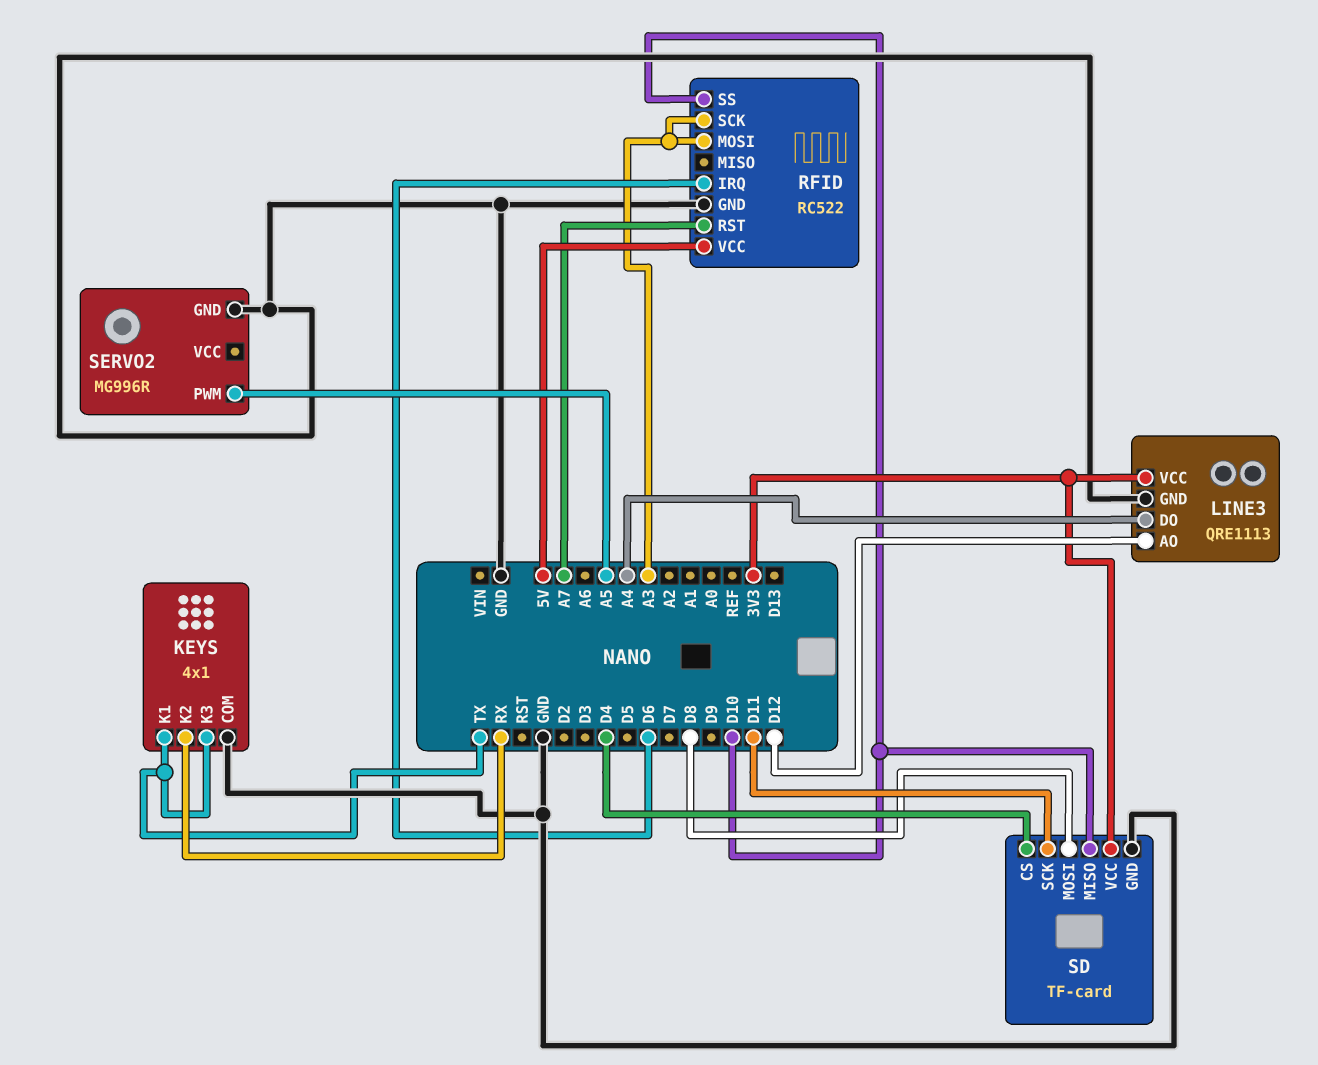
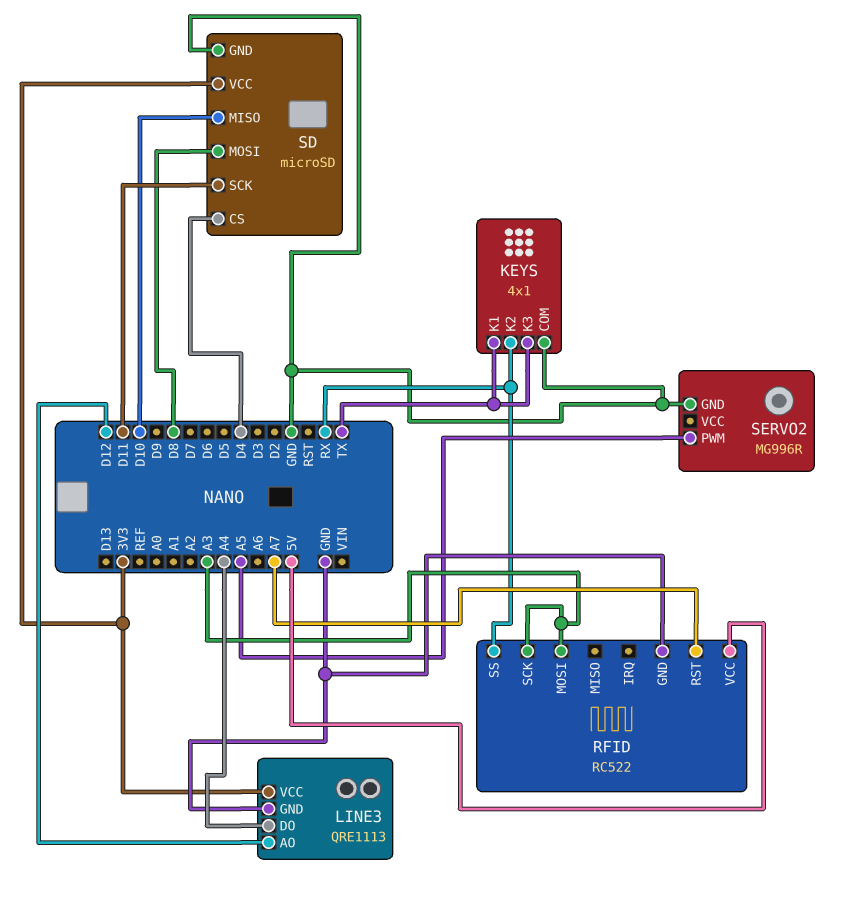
RFID pin IRQ: D6 -> none
RFID pin SS: D10 -> RX
SD: TF-card -> microSD

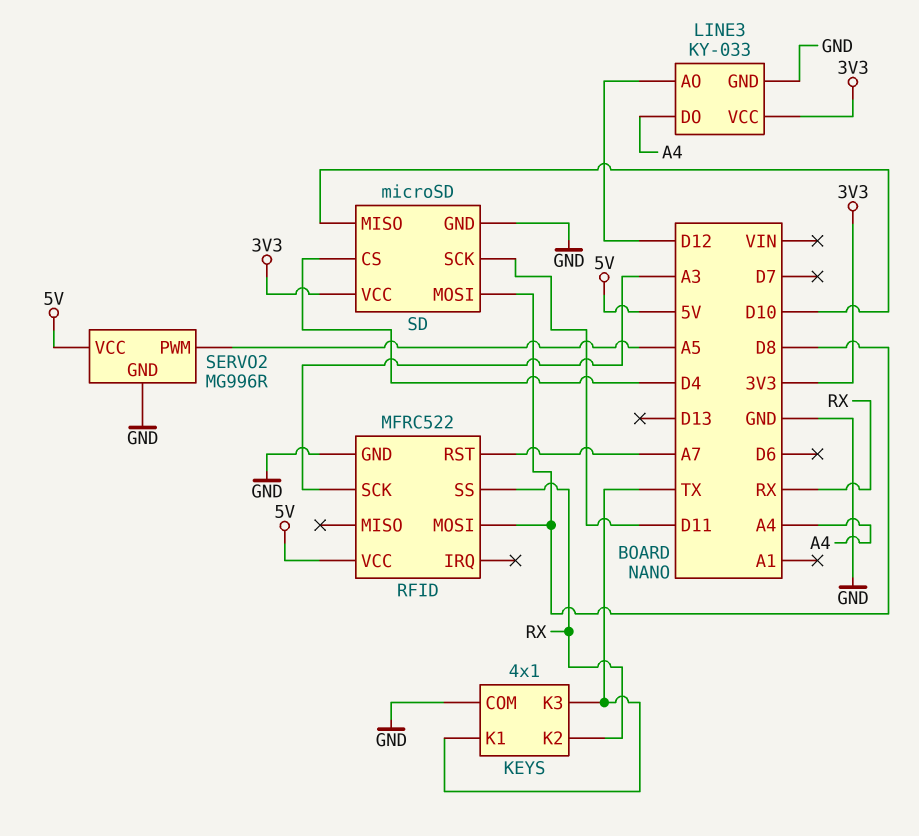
LINE3: QRE1113 -> KY-033
RFID: RC522 -> MFRC522
RFID pin MOSI: A3 -> D8
SERVO2 pin VCC: none -> 5V

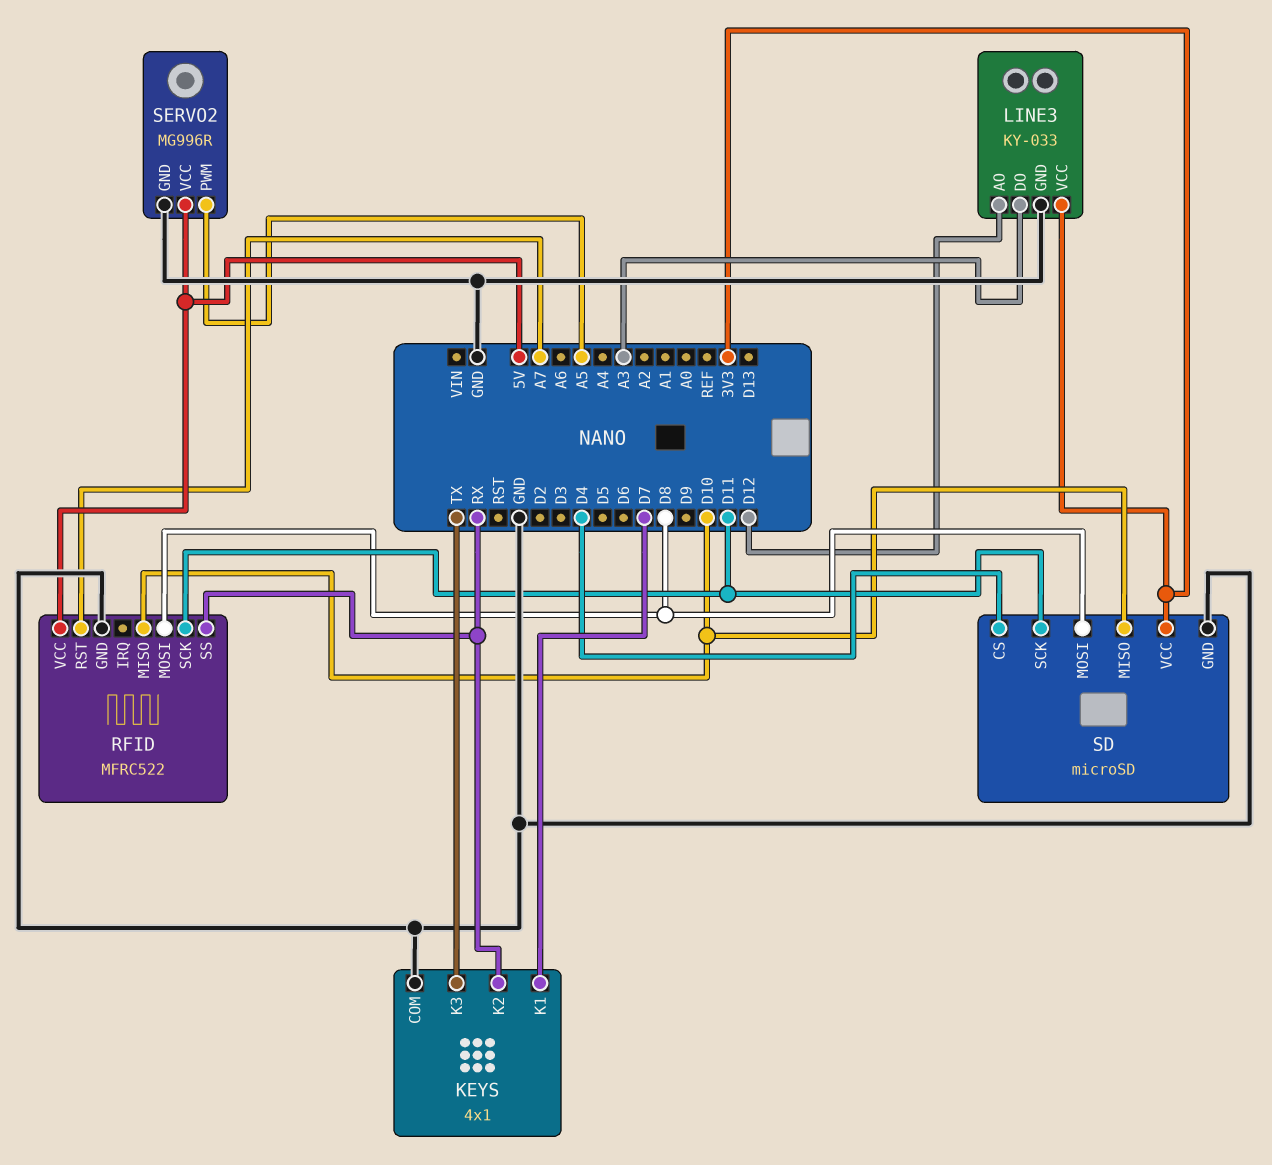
KEYS pin K1: TX -> D7
LINE3 pin DO: A4 -> A3
RFID pin MISO: none -> D10
RFID pin SCK: A3 -> D11

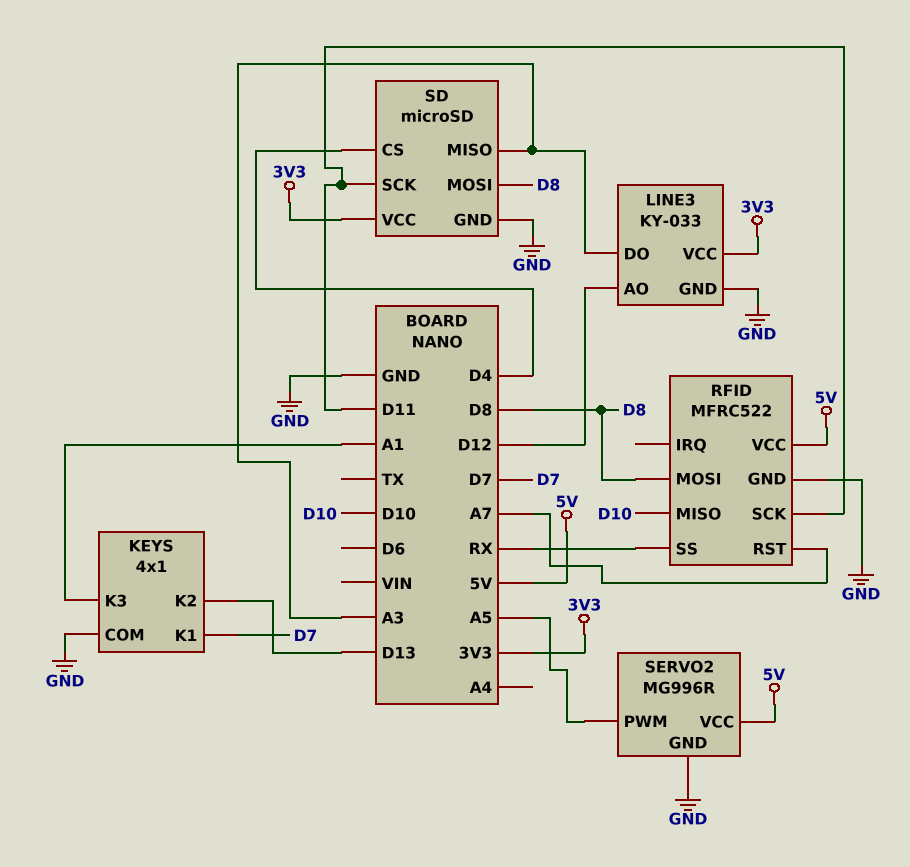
KEYS pin K2: RX -> D13
KEYS pin K3: TX -> A1
SD pin MISO: D10 -> A3

